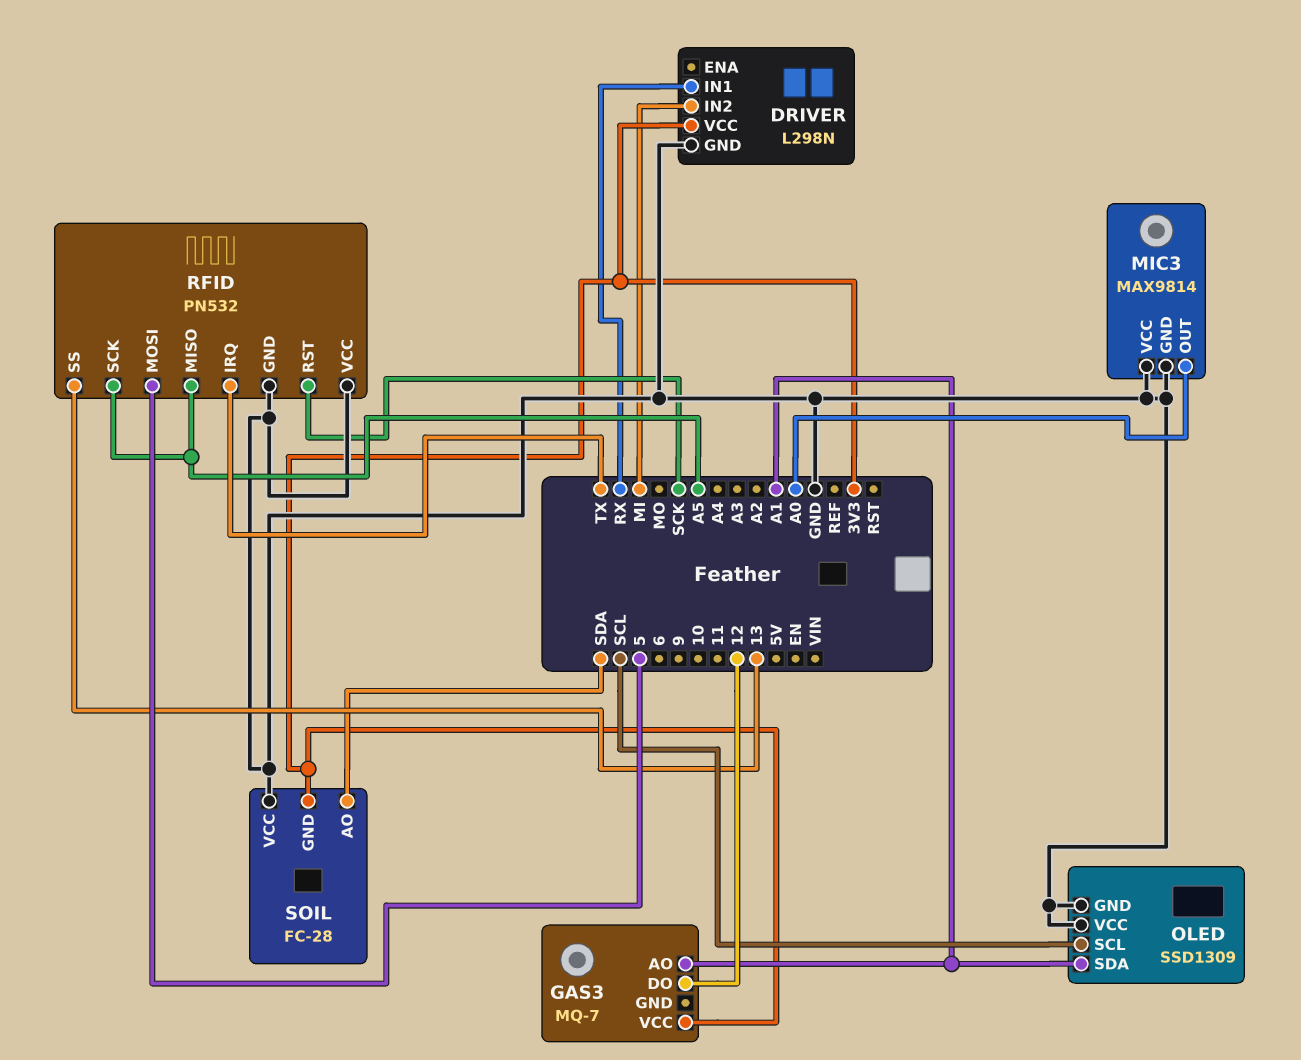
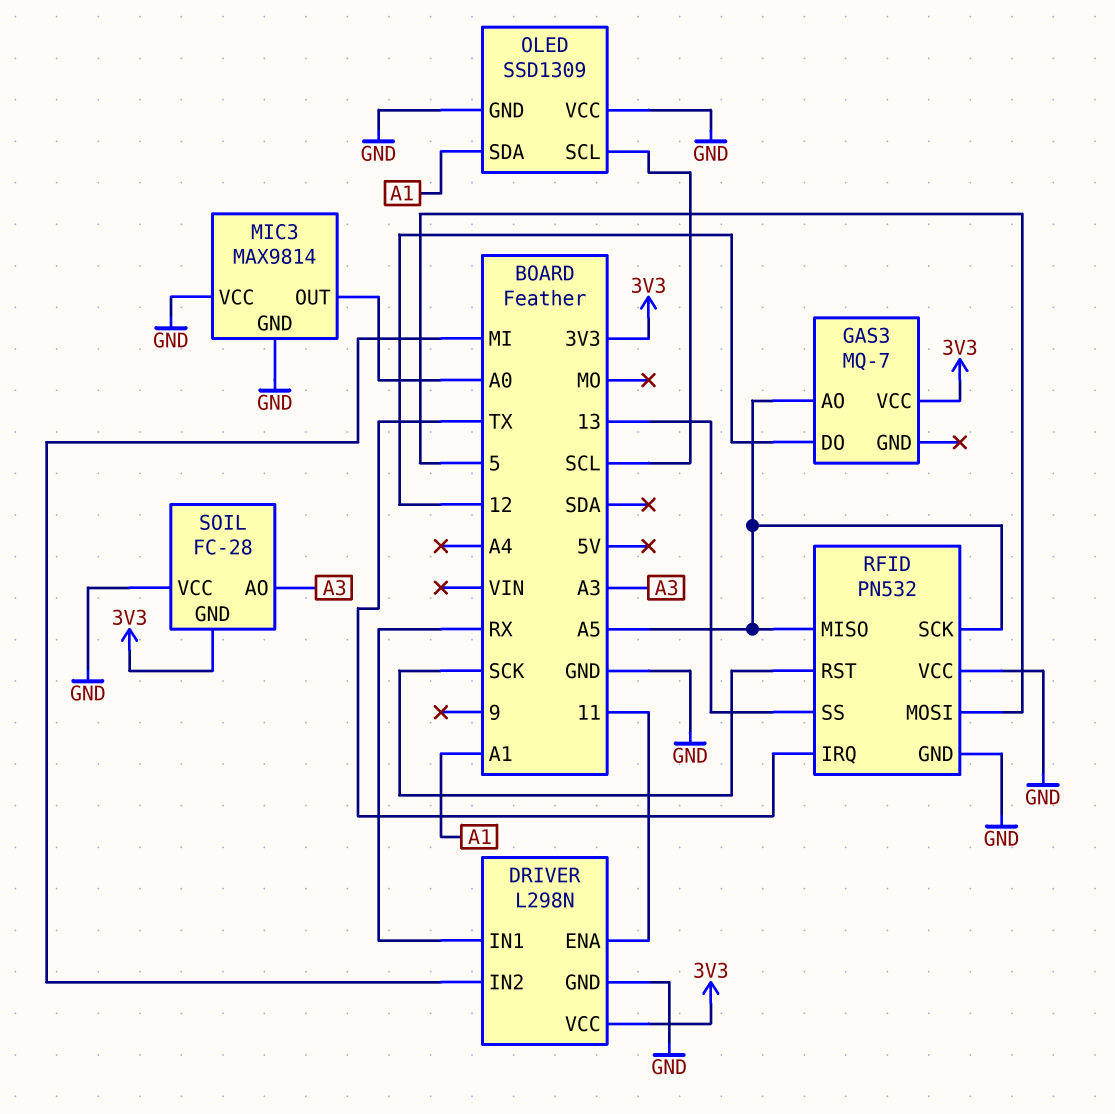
DRIVER pin ENA: none -> 11
GAS3 pin AO: A1 -> A5
SOIL pin AO: SDA -> A3

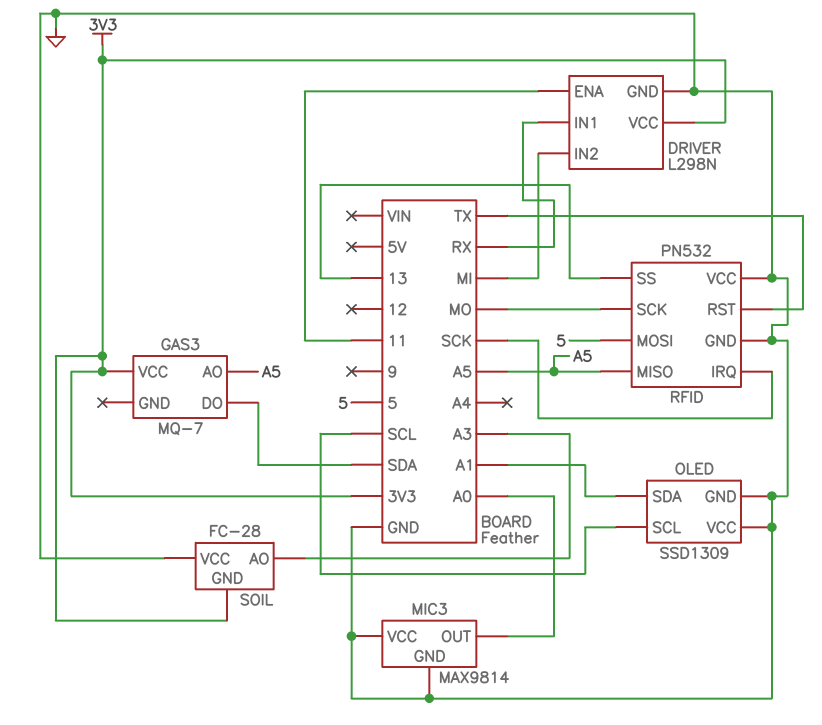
GAS3 pin DO: 12 -> SDA
RFID pin IRQ: TX -> SCK
RFID pin RST: SCK -> TX
RFID pin SCK: A5 -> MO

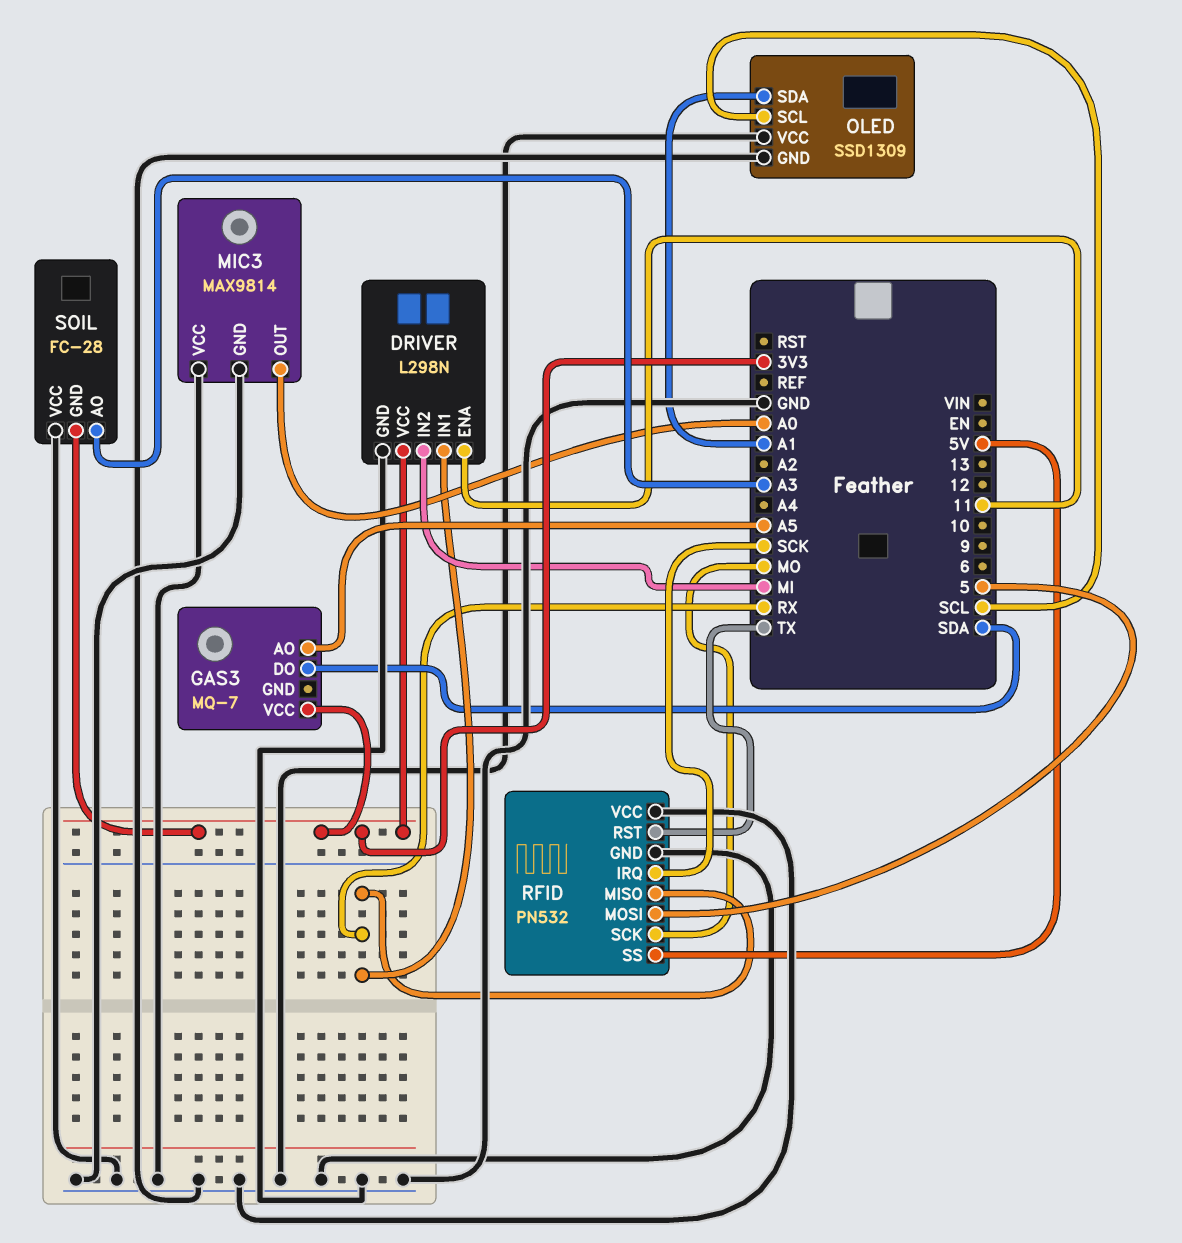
RFID pin MISO: A5 -> RX
RFID pin SS: 13 -> 5V

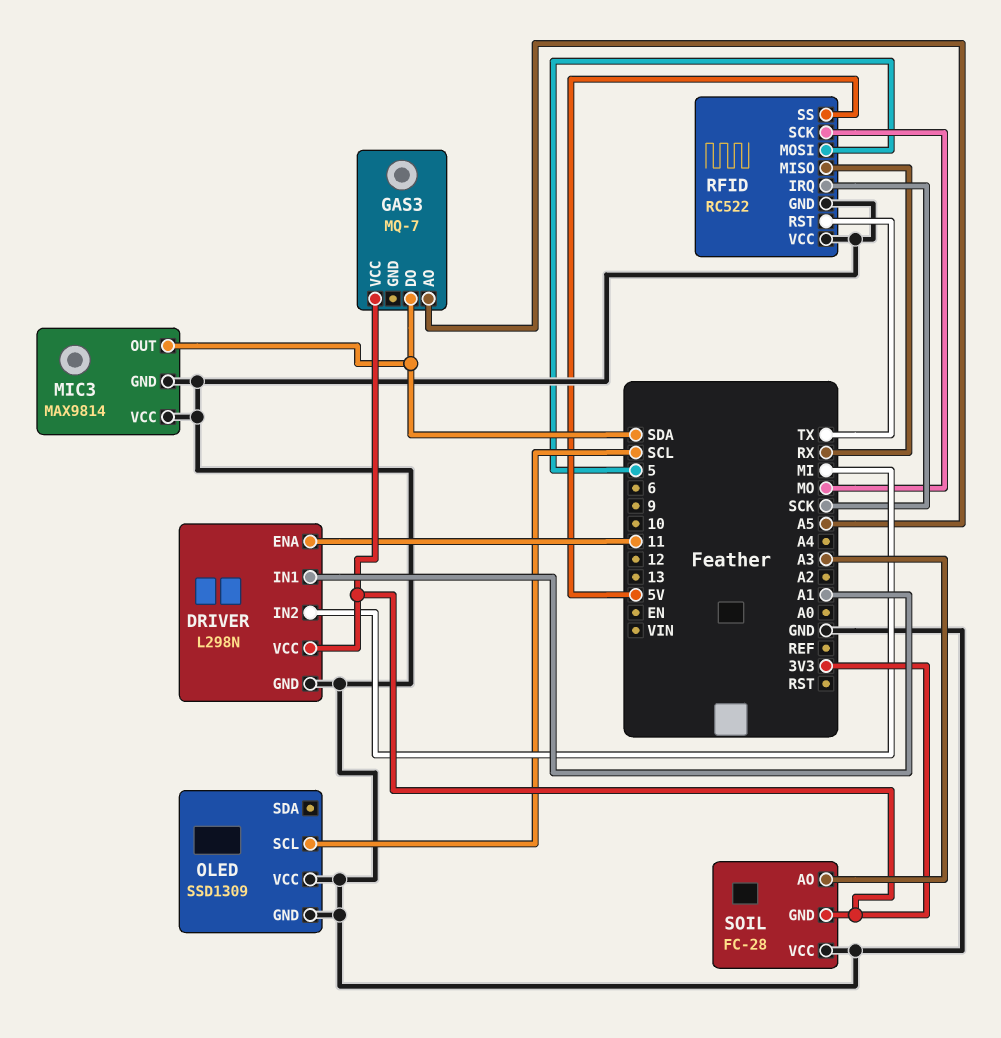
DRIVER pin IN1: RX -> A1
MIC3 pin OUT: A0 -> SDA
OLED pin SDA: A1 -> none
RFID: PN532 -> RC522

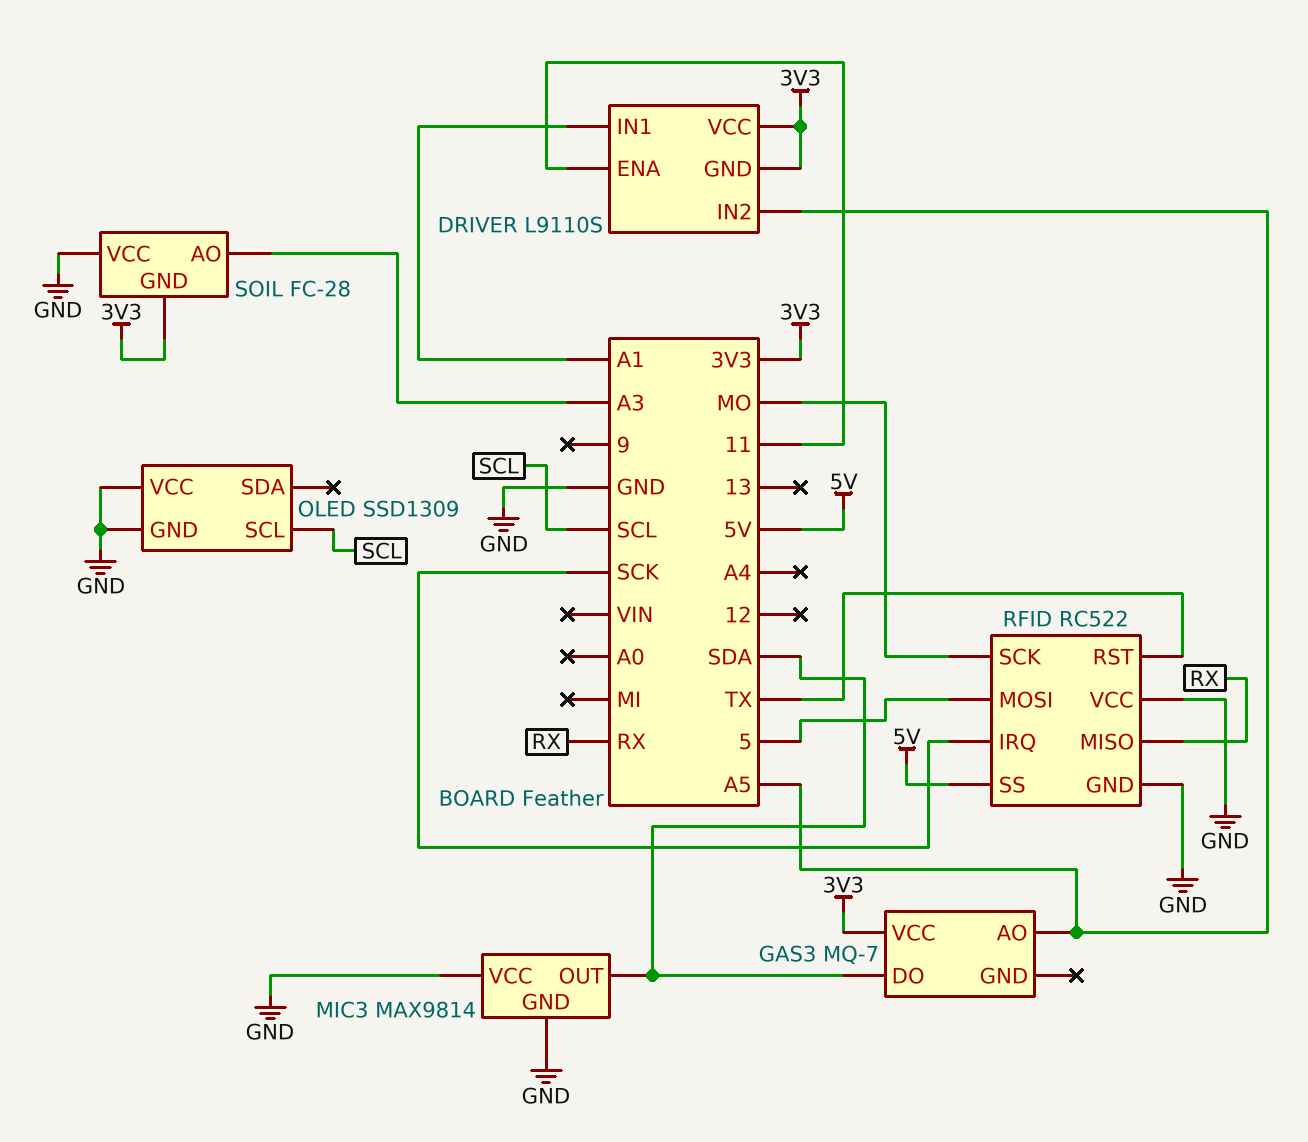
DRIVER: L298N -> L9110S
DRIVER pin GND: GND -> 3V3
DRIVER pin IN2: MI -> A5

